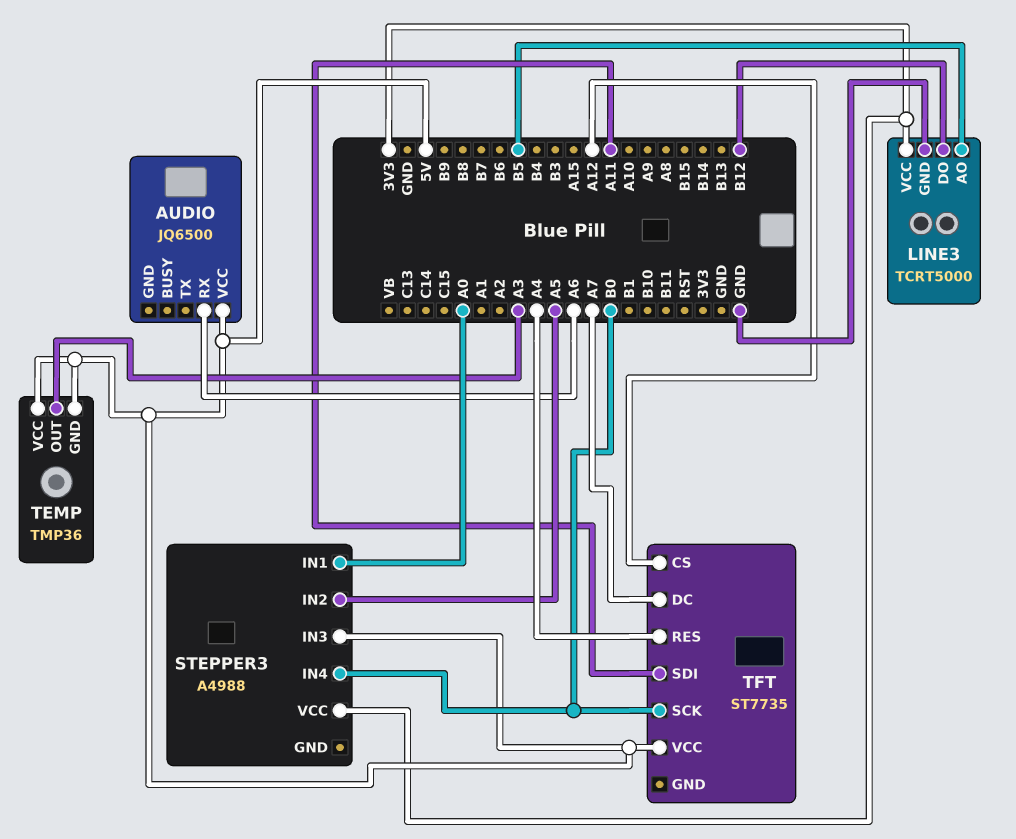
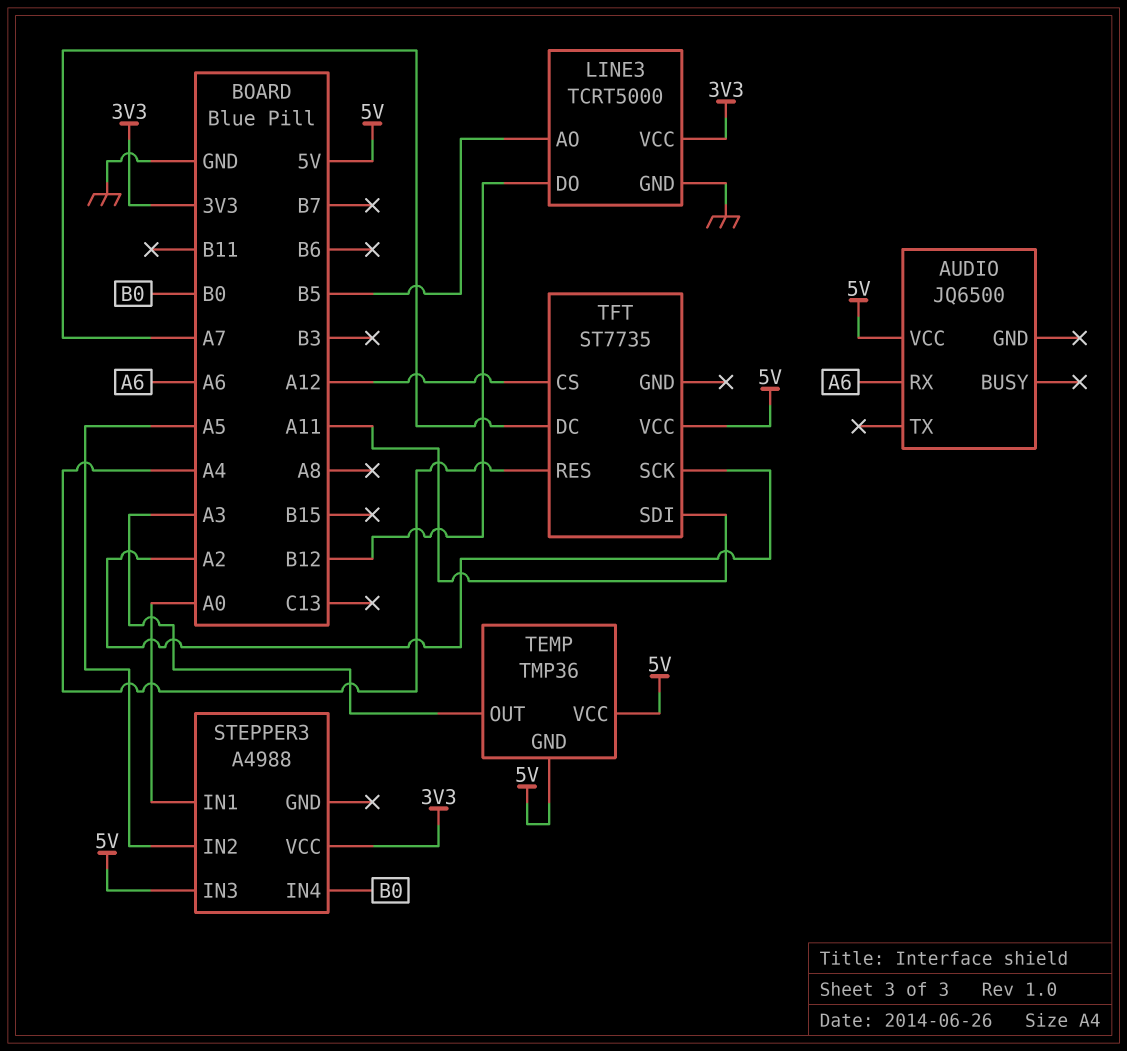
TFT pin SCK: B0 -> A2

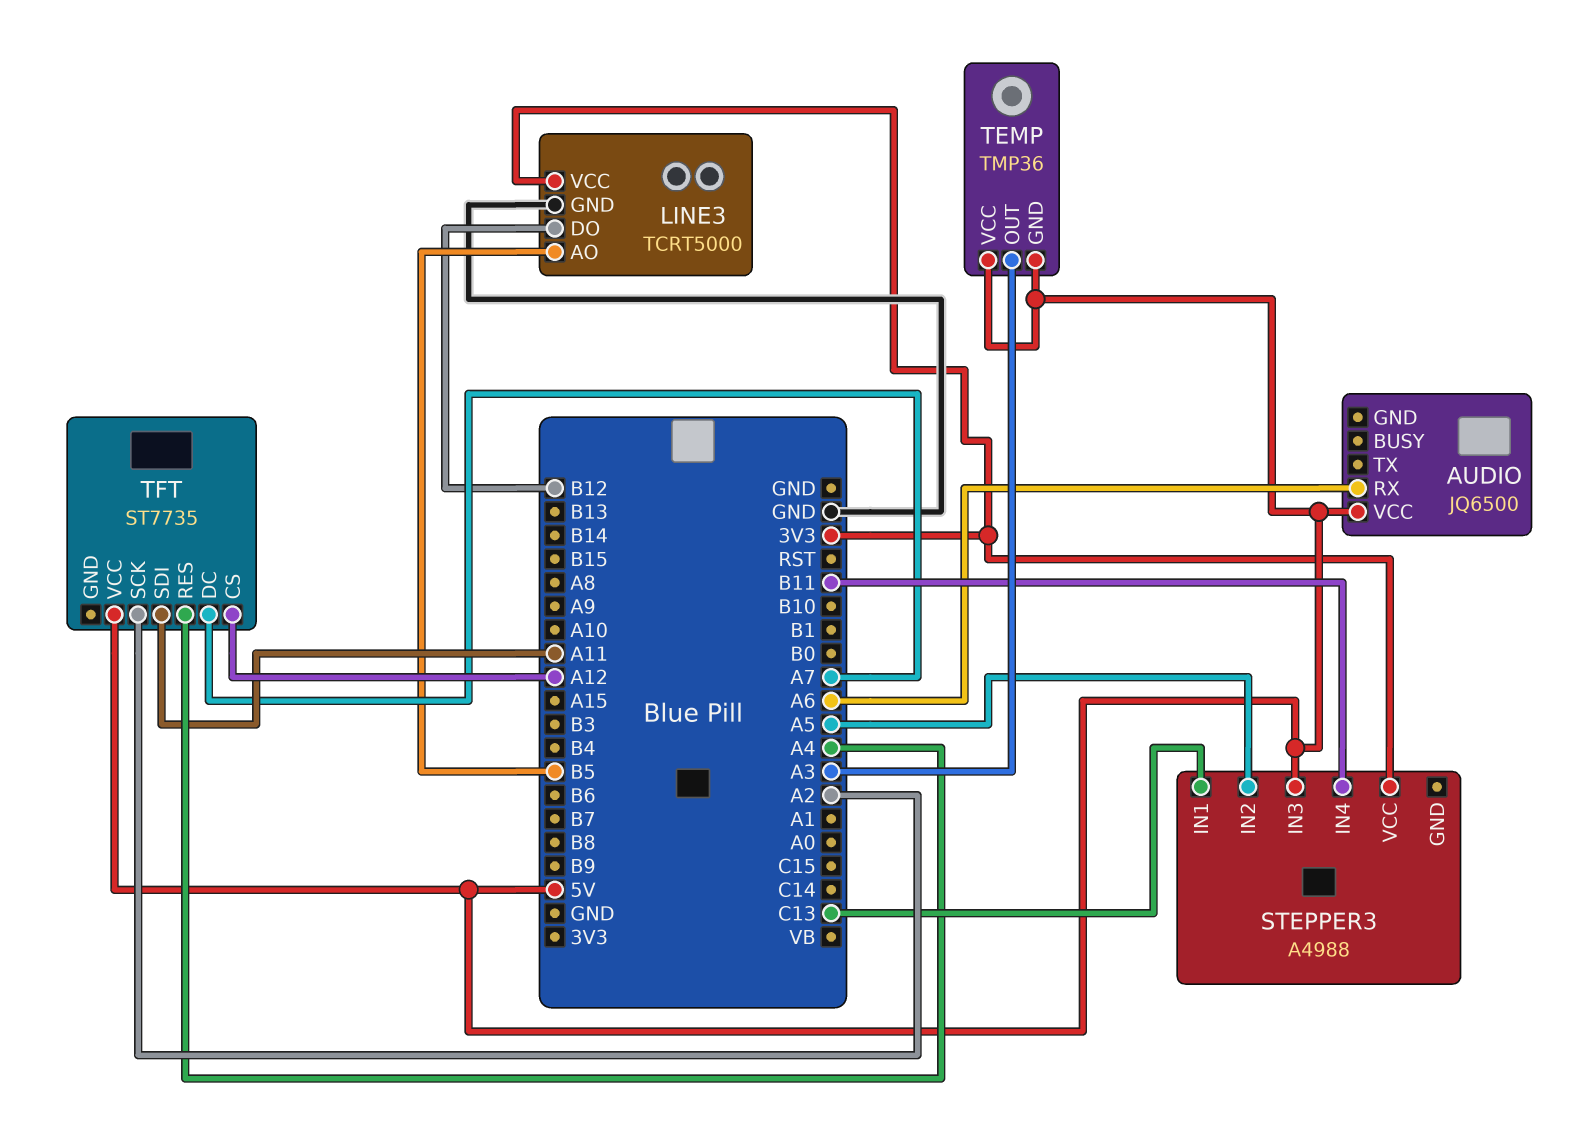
STEPPER3 pin IN1: A0 -> C13
STEPPER3 pin IN4: B0 -> B11

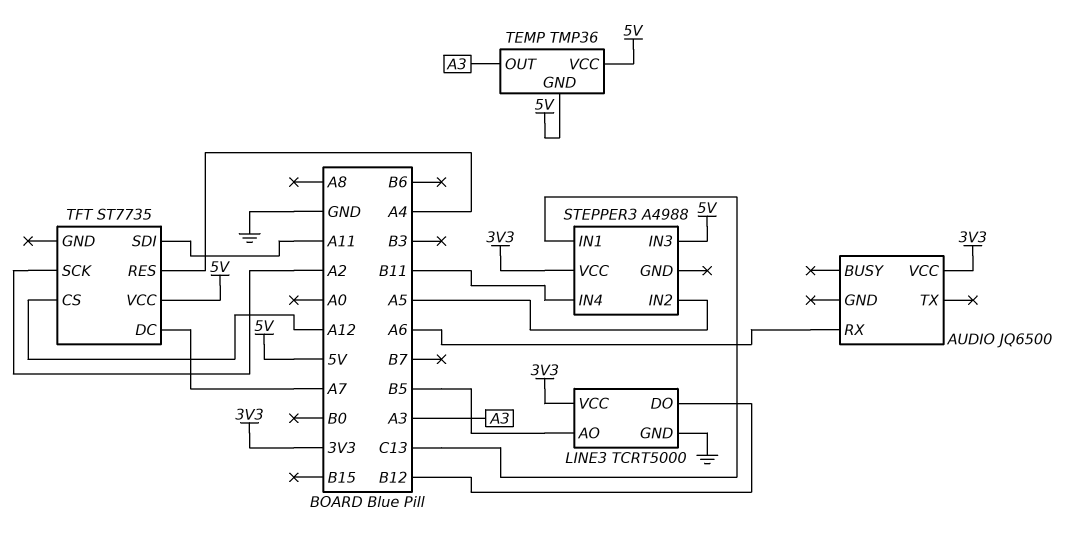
AUDIO pin VCC: 5V -> 3V3

